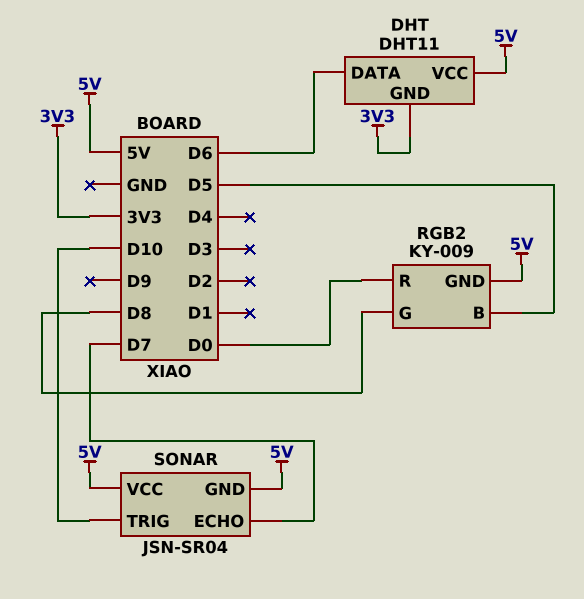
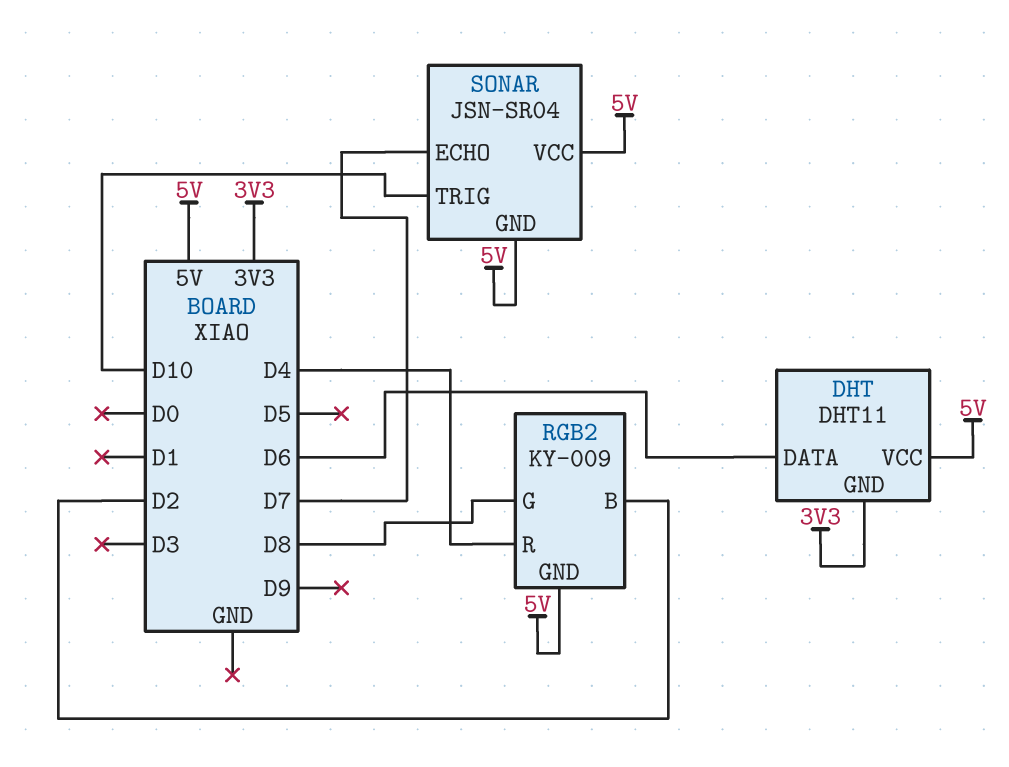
RGB2 pin B: D5 -> D2
RGB2 pin R: D0 -> D4

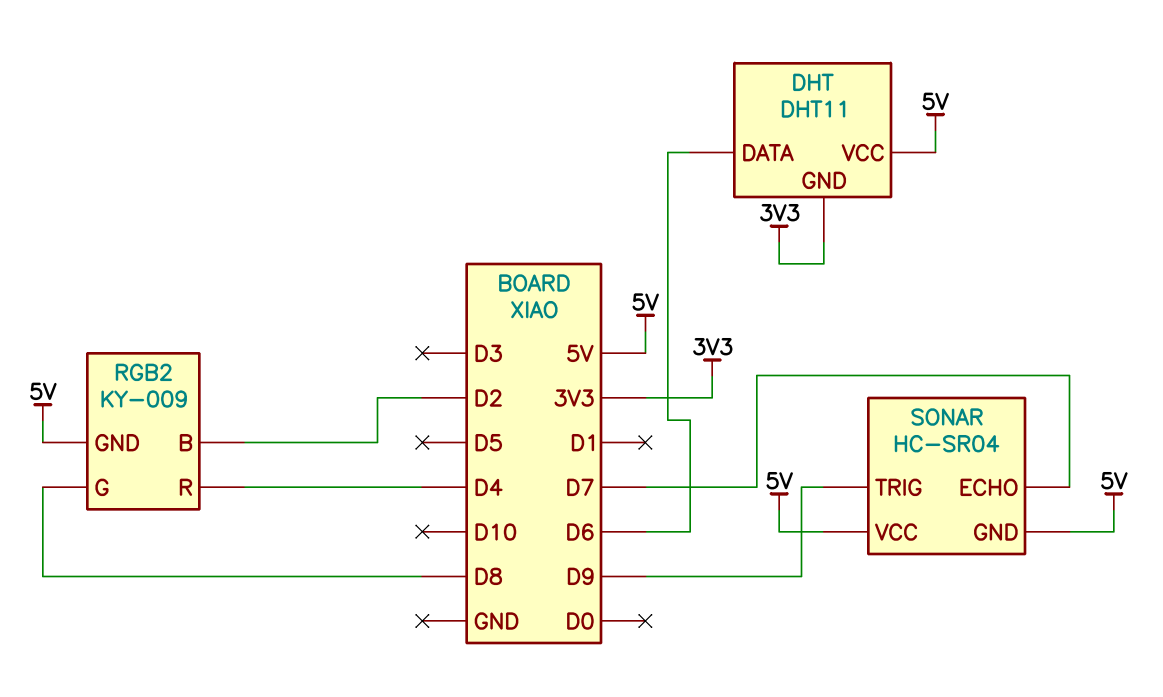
SONAR: JSN-SR04 -> HC-SR04
SONAR pin TRIG: D10 -> D9

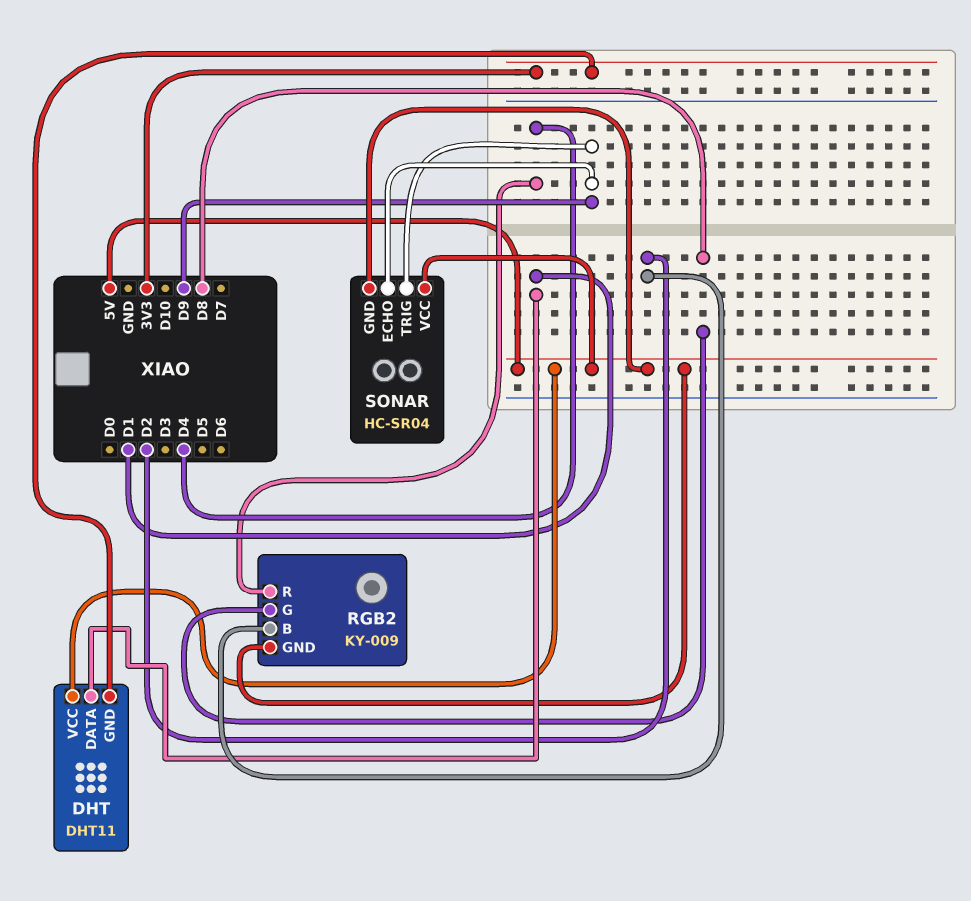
DHT pin DATA: D6 -> D1
SONAR pin ECHO: D7 -> D9

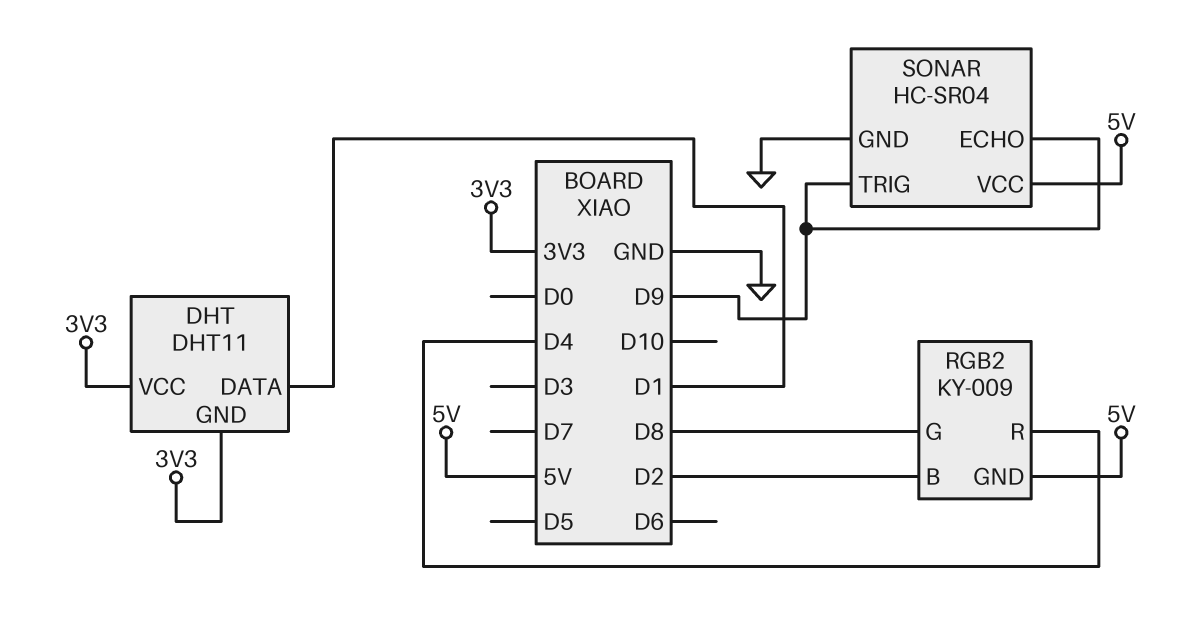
DHT pin VCC: 5V -> 3V3
SONAR pin GND: 5V -> GND

